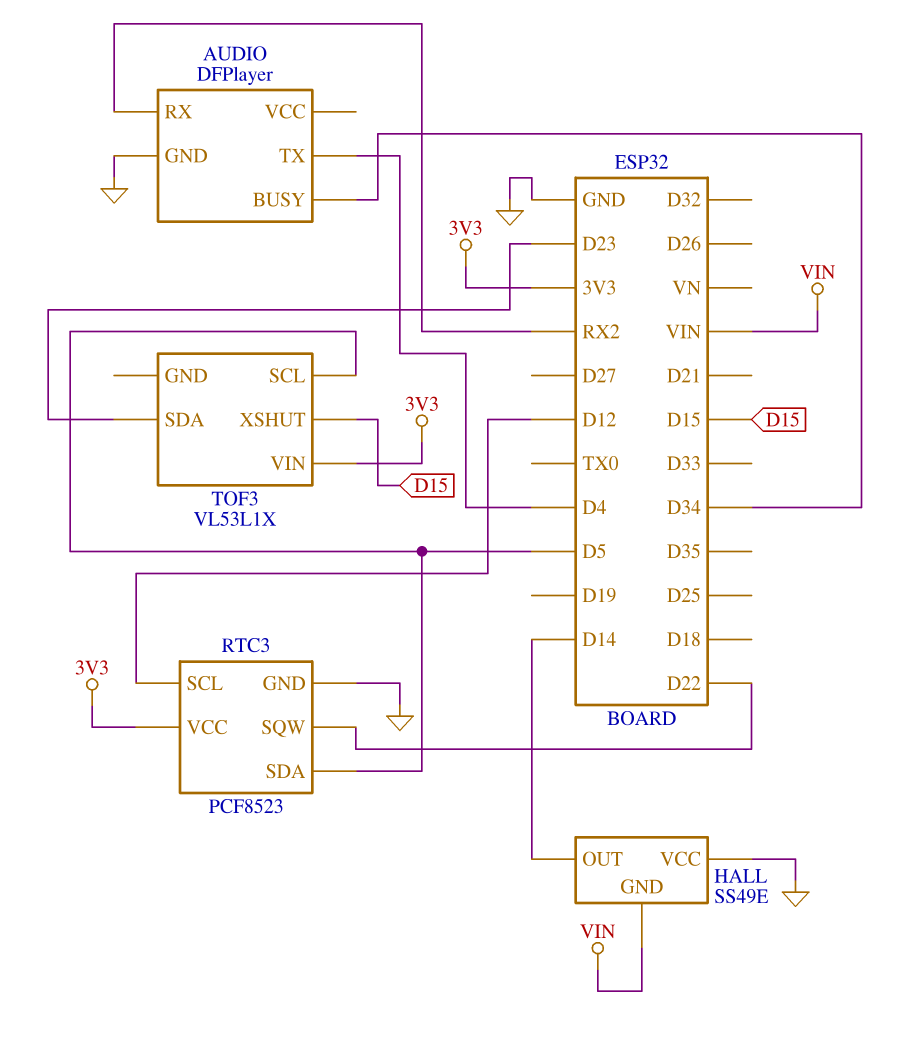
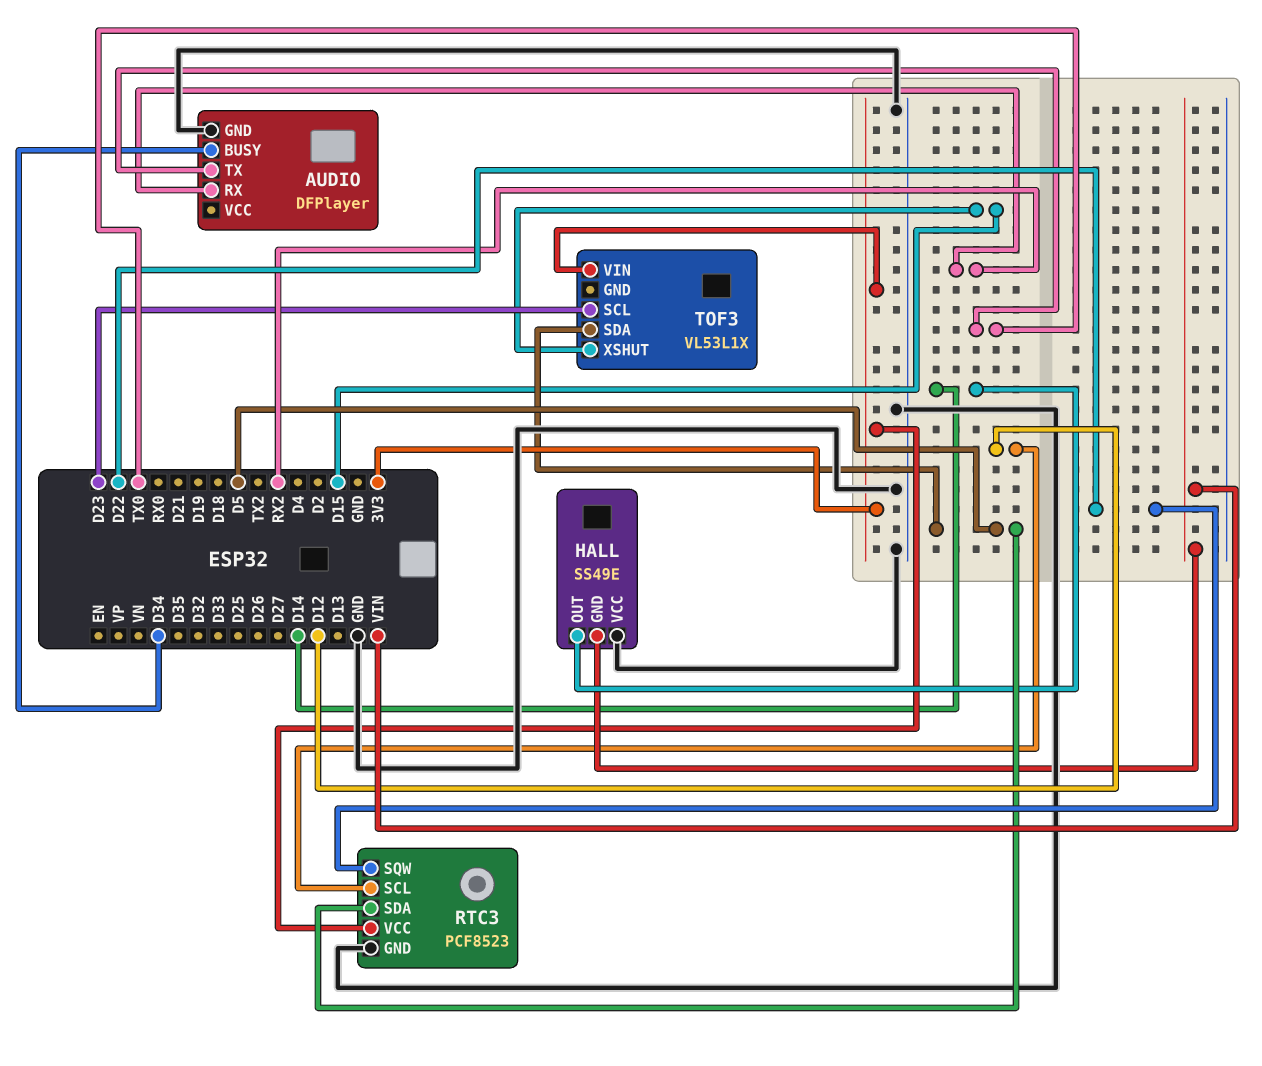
AUDIO pin TX: D4 -> TX0
TOF3 pin SCL: D5 -> D23
TOF3 pin SDA: D23 -> D5

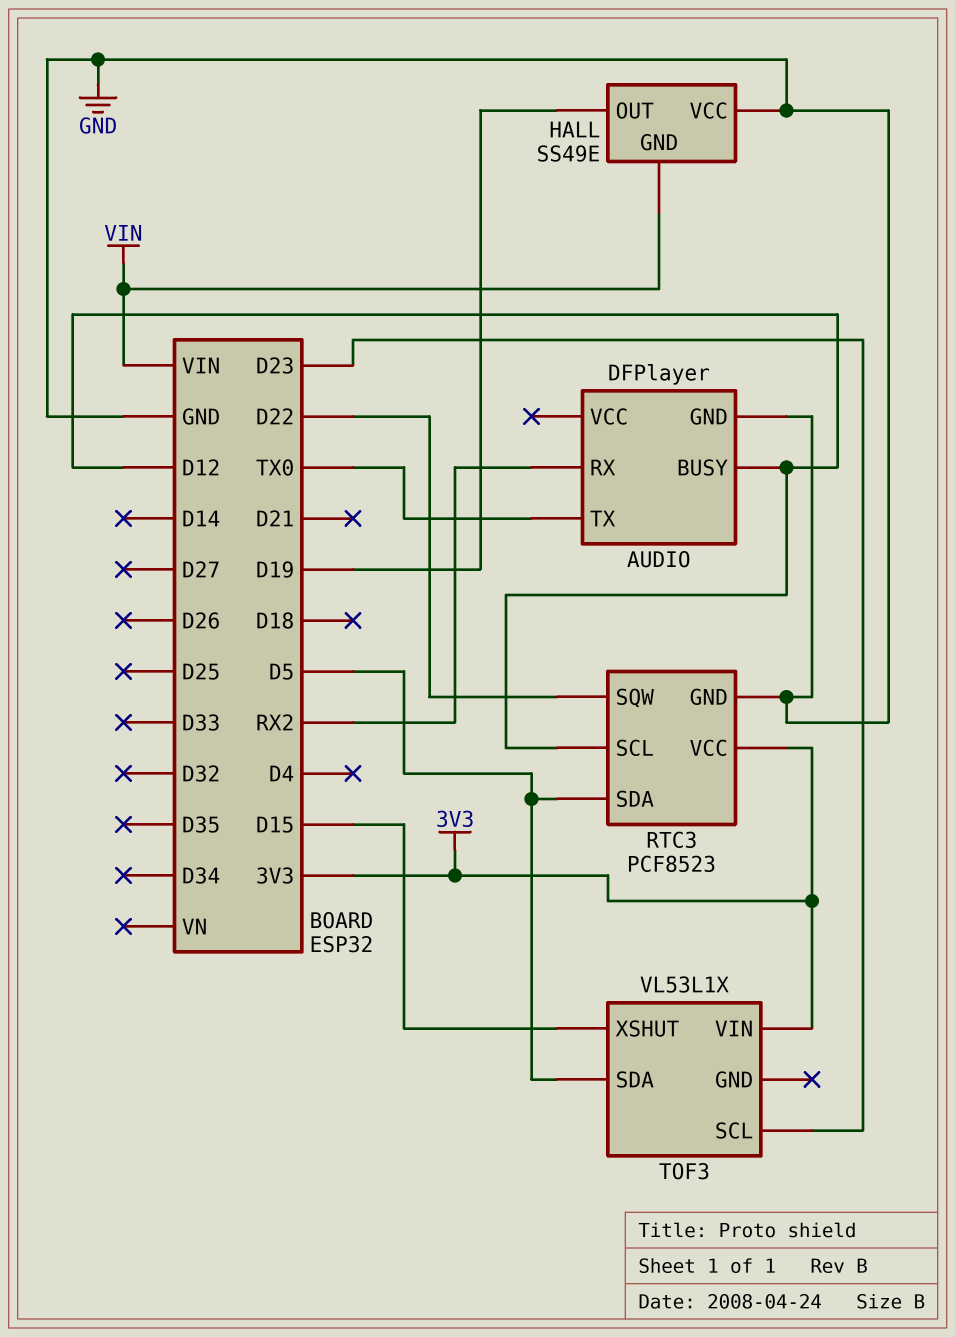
AUDIO pin BUSY: D34 -> D12
HALL pin OUT: D14 -> D19

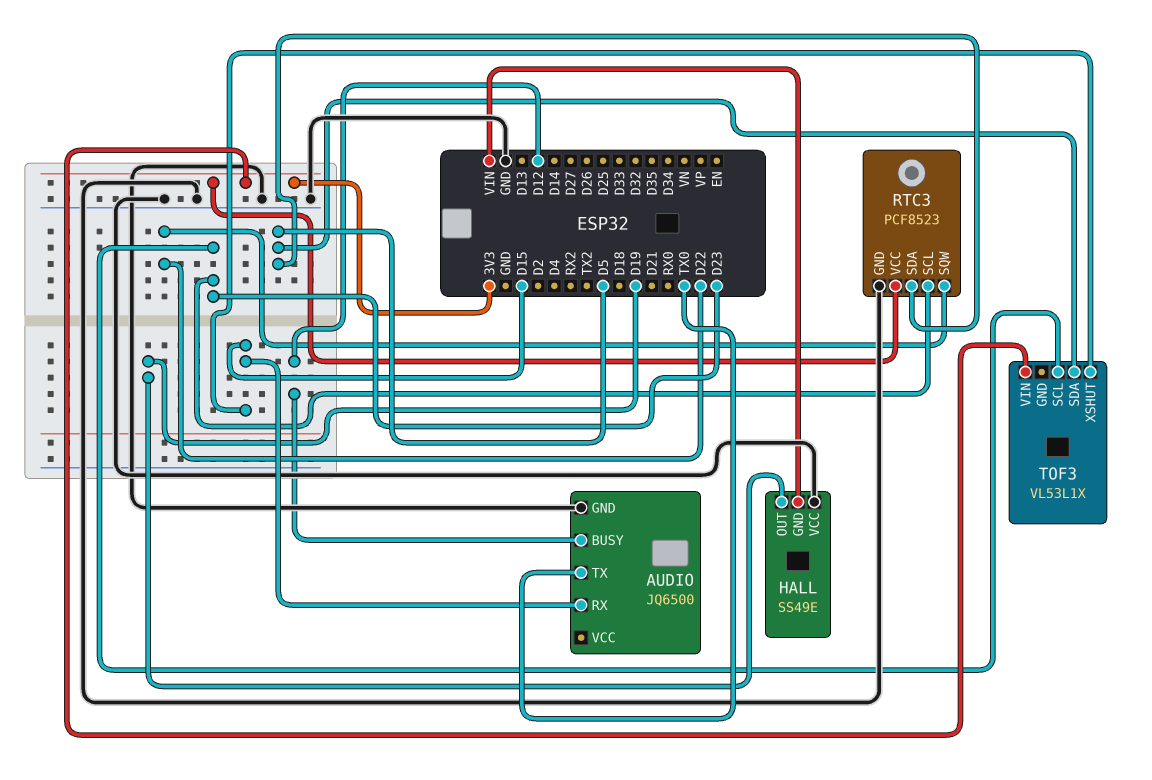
AUDIO: DFPlayer -> JQ6500
AUDIO pin RX: RX2 -> D15
RTC3 pin SCL: D12 -> D23

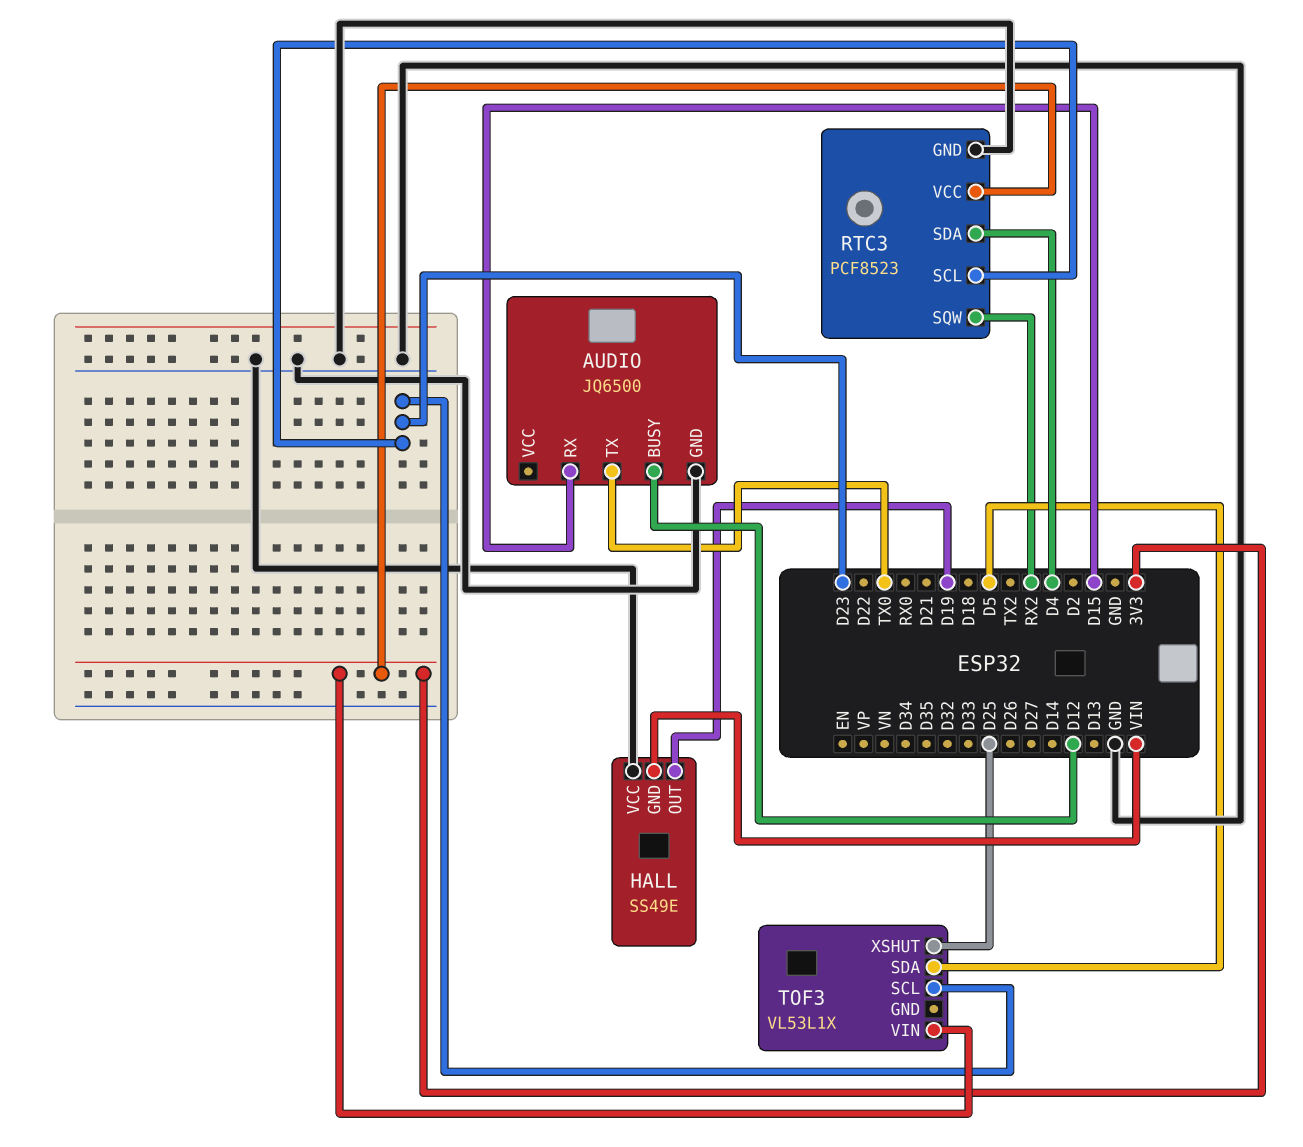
RTC3 pin SDA: D5 -> D4
RTC3 pin SQW: D22 -> RX2
TOF3 pin XSHUT: D15 -> D25

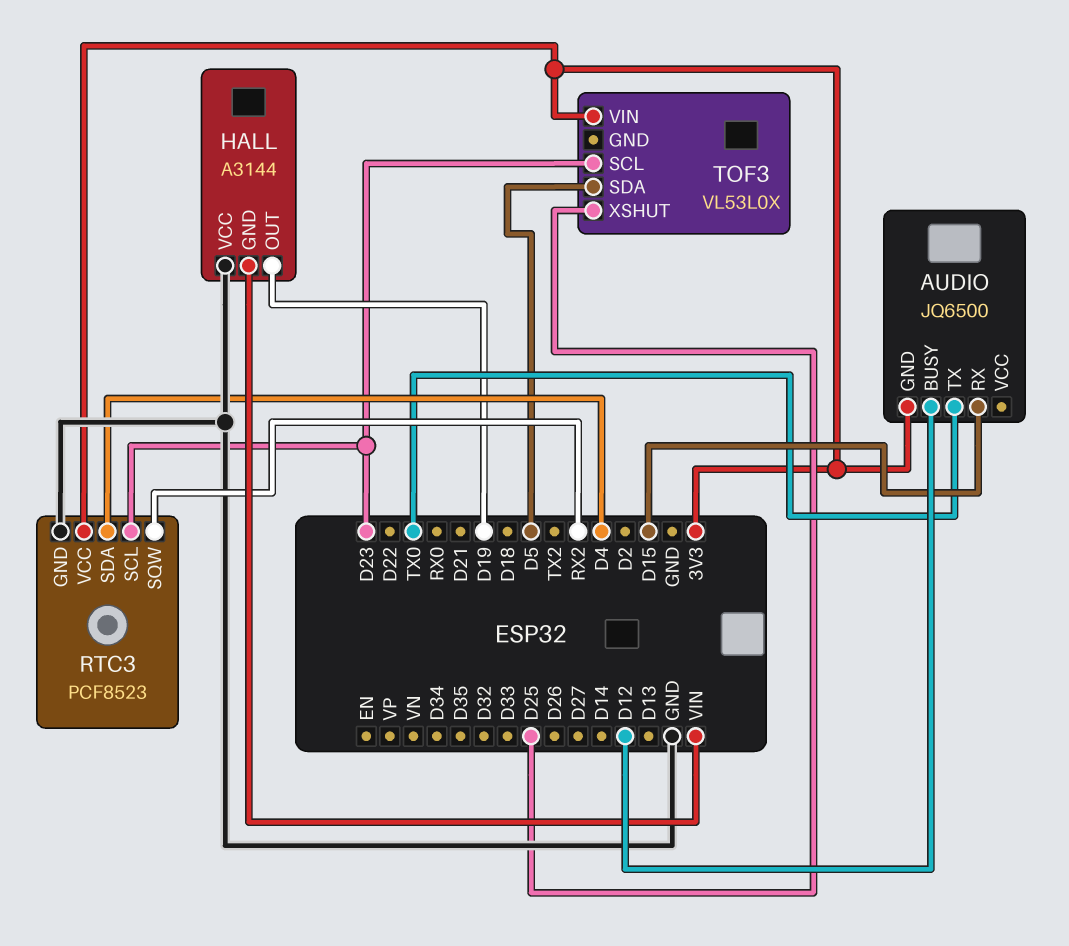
AUDIO pin GND: GND -> 3V3
HALL: SS49E -> A3144
TOF3: VL53L1X -> VL53L0X

